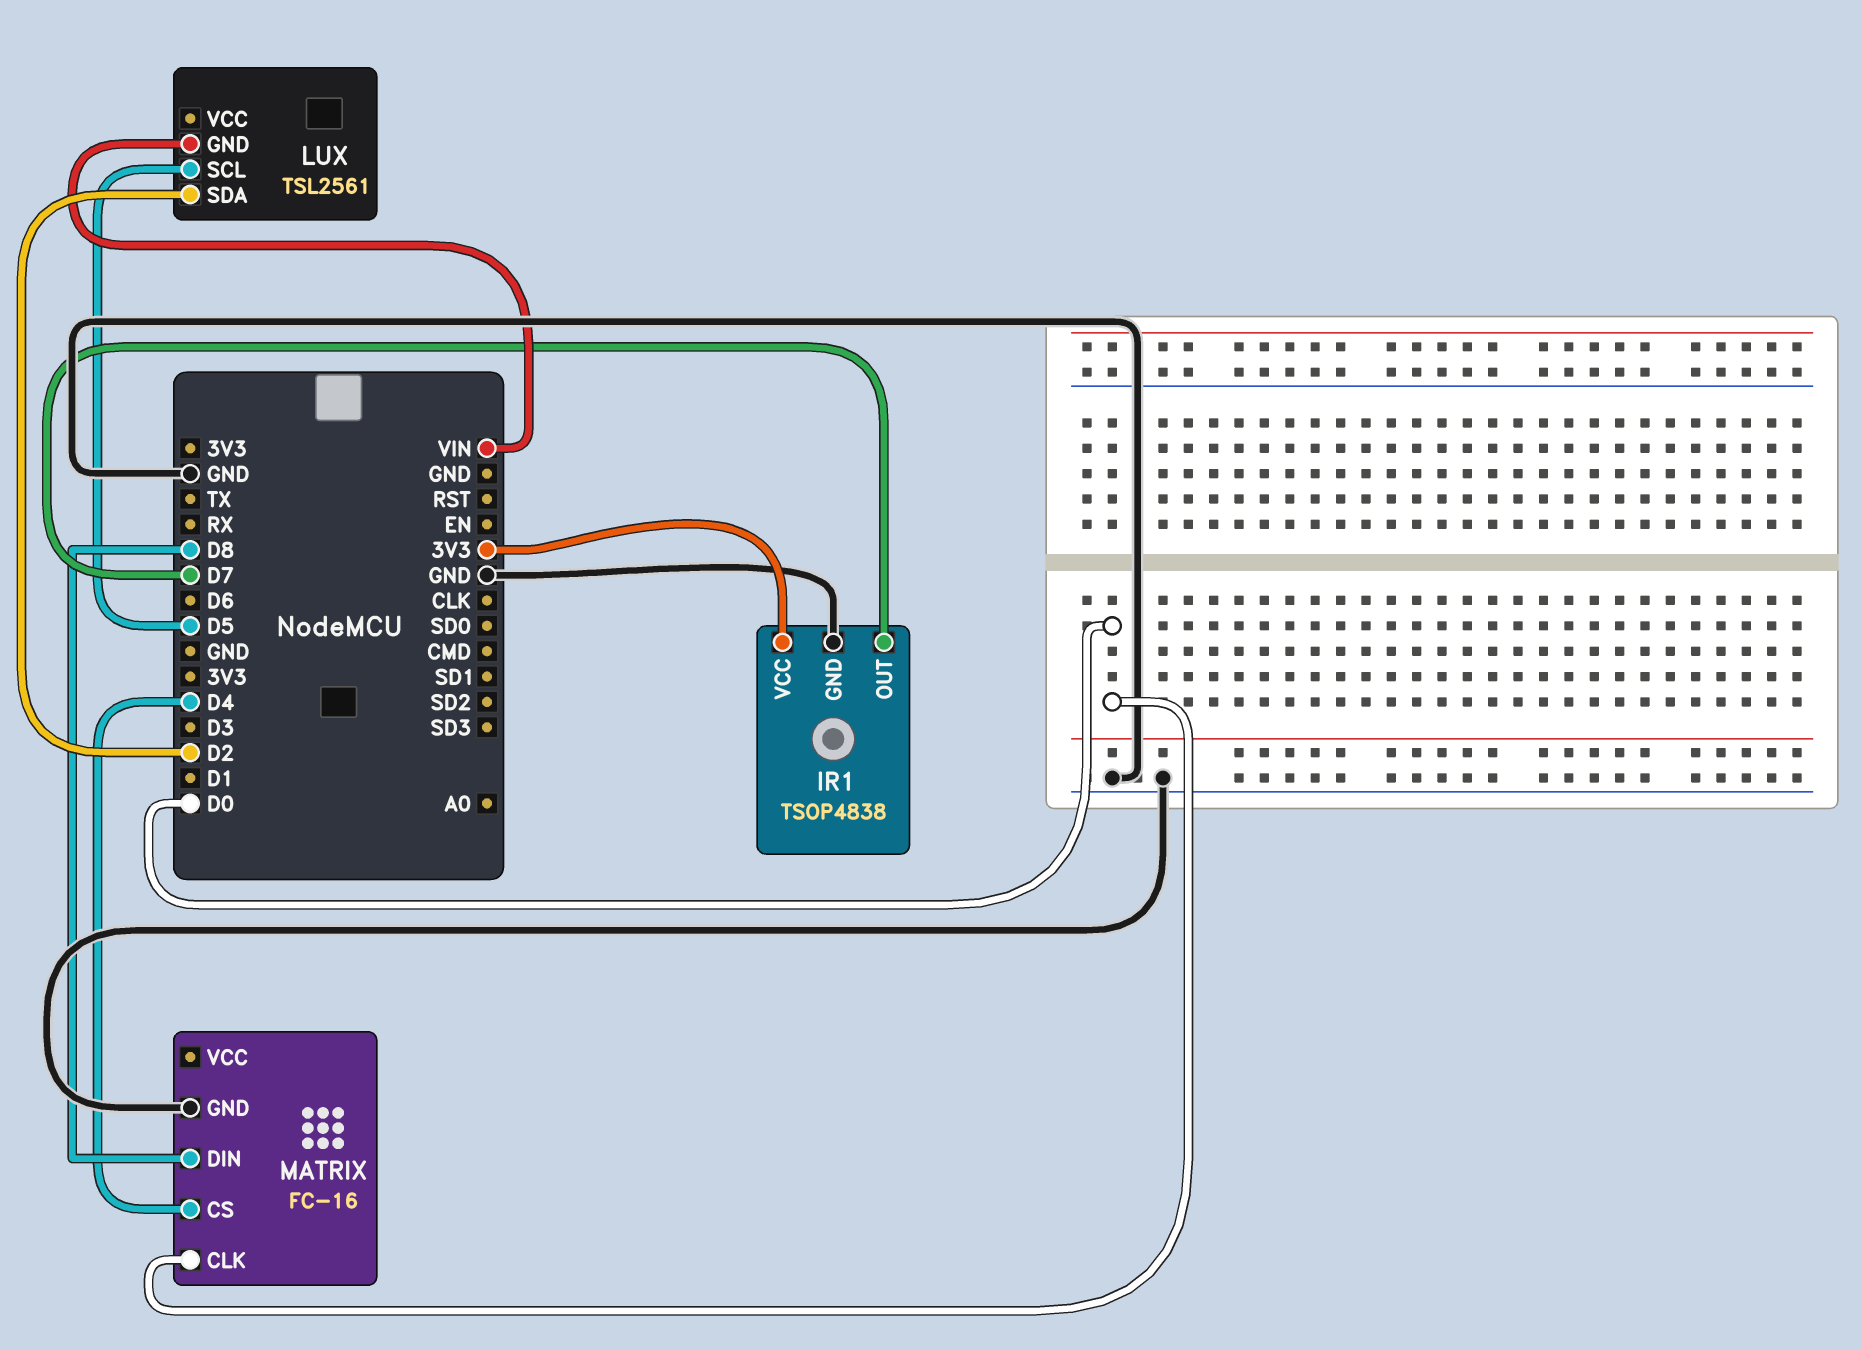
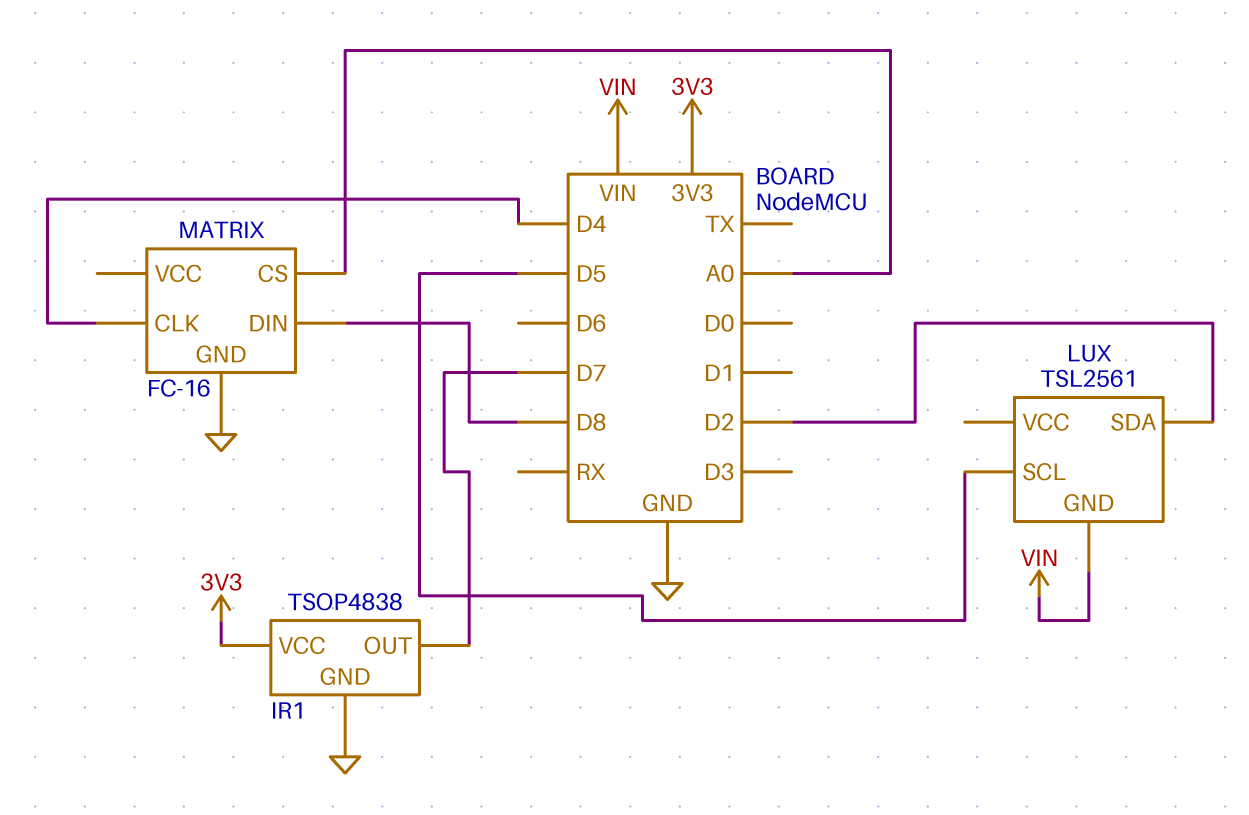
MATRIX pin CLK: D0 -> D4
MATRIX pin CS: D4 -> A0

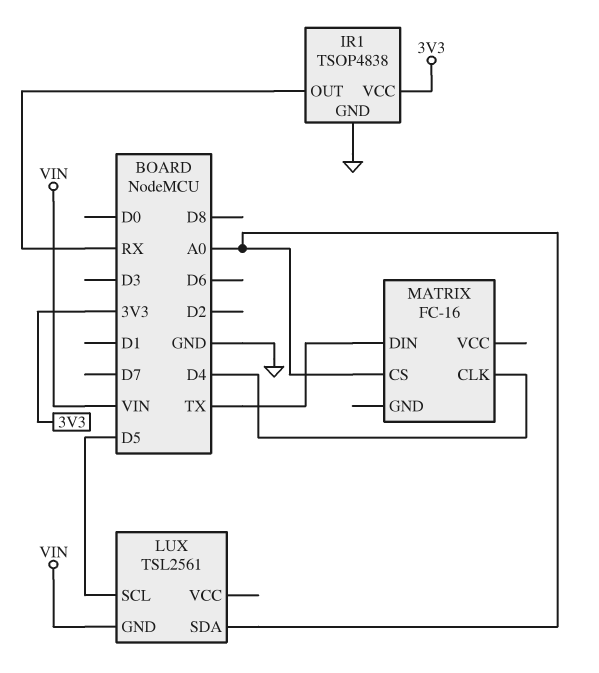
IR1 pin OUT: D7 -> RX
LUX pin SDA: D2 -> A0
MATRIX pin DIN: D8 -> TX
MATRIX pin GND: GND -> none

